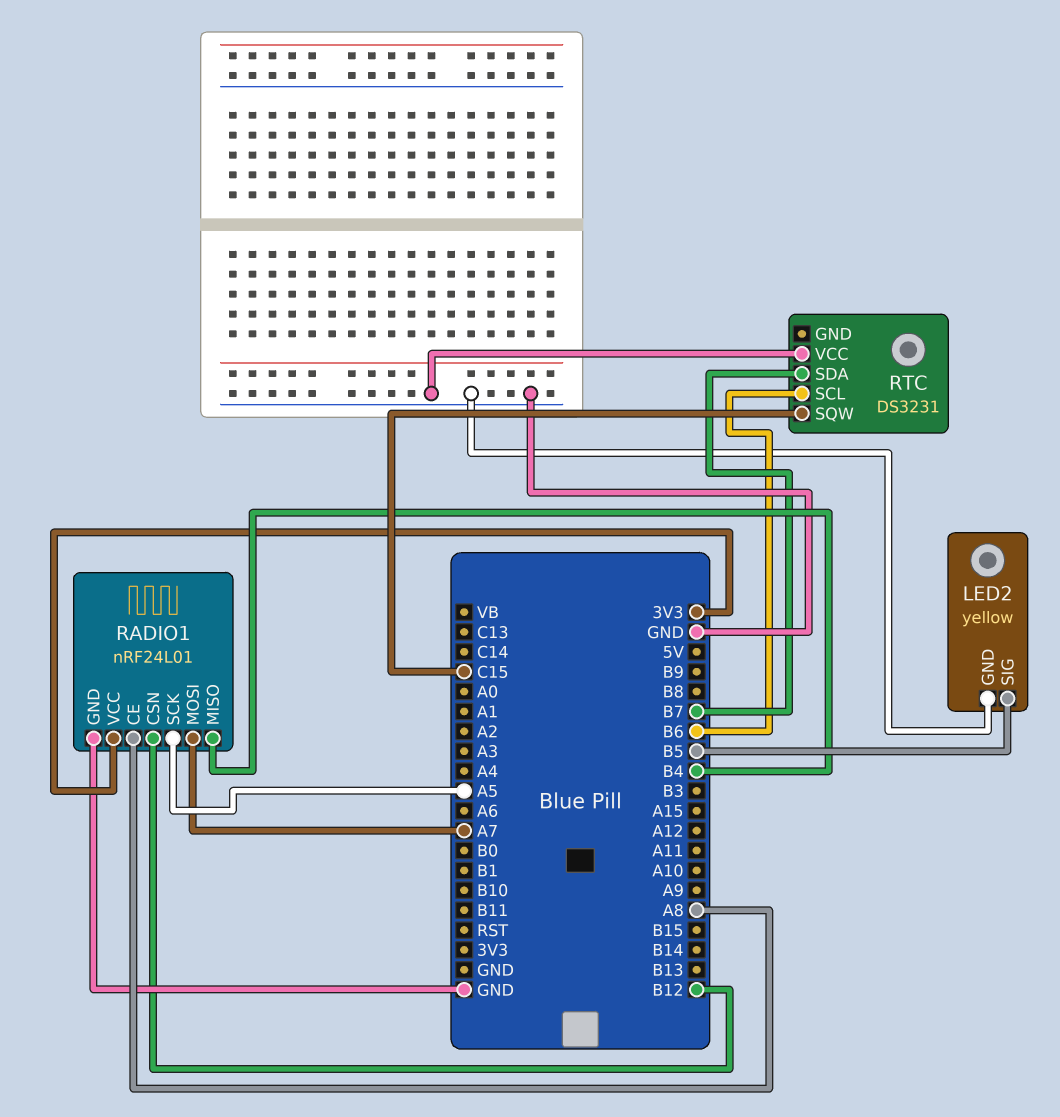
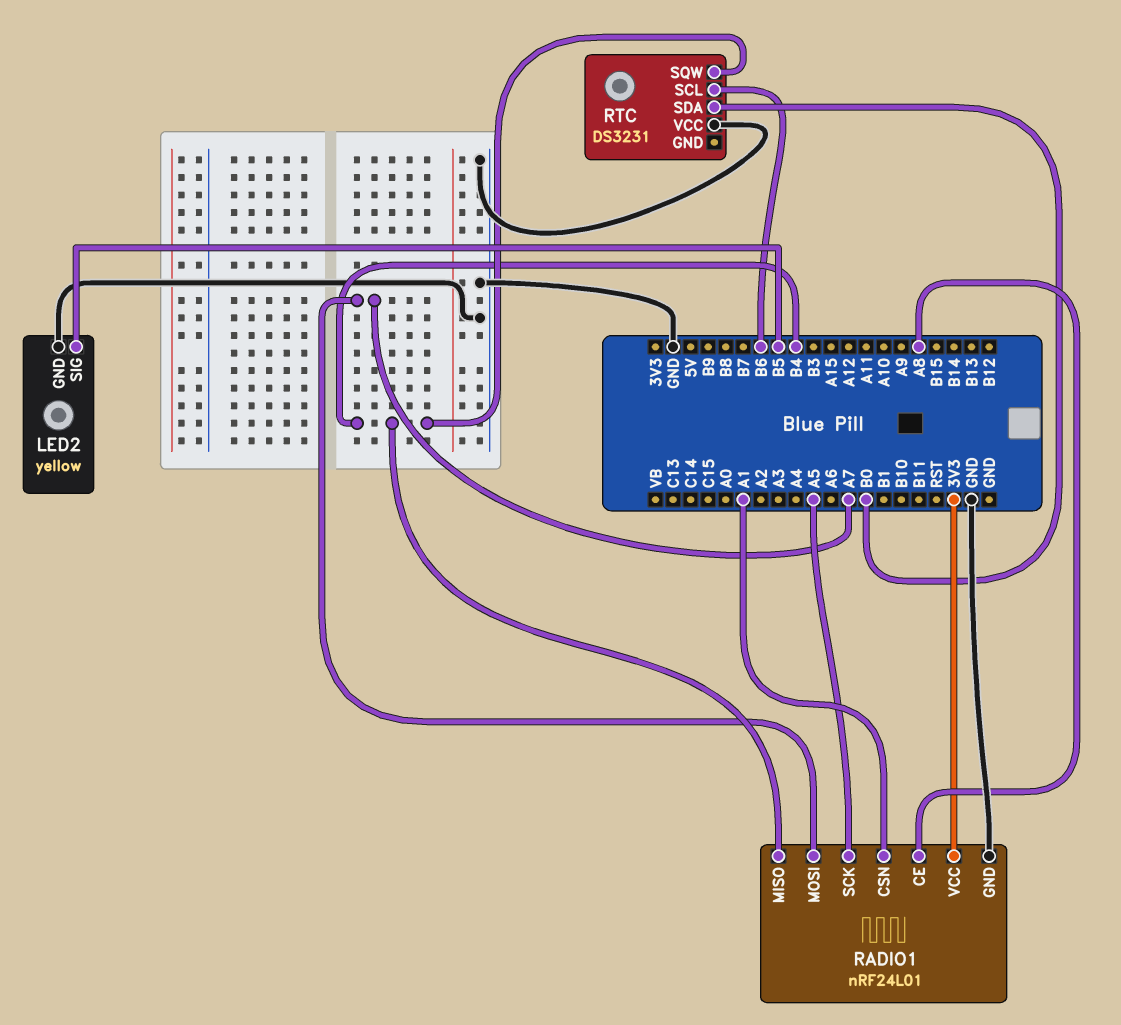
RADIO1 pin CSN: B12 -> A1
RTC pin SDA: B7 -> B0
RTC pin SQW: C15 -> B4

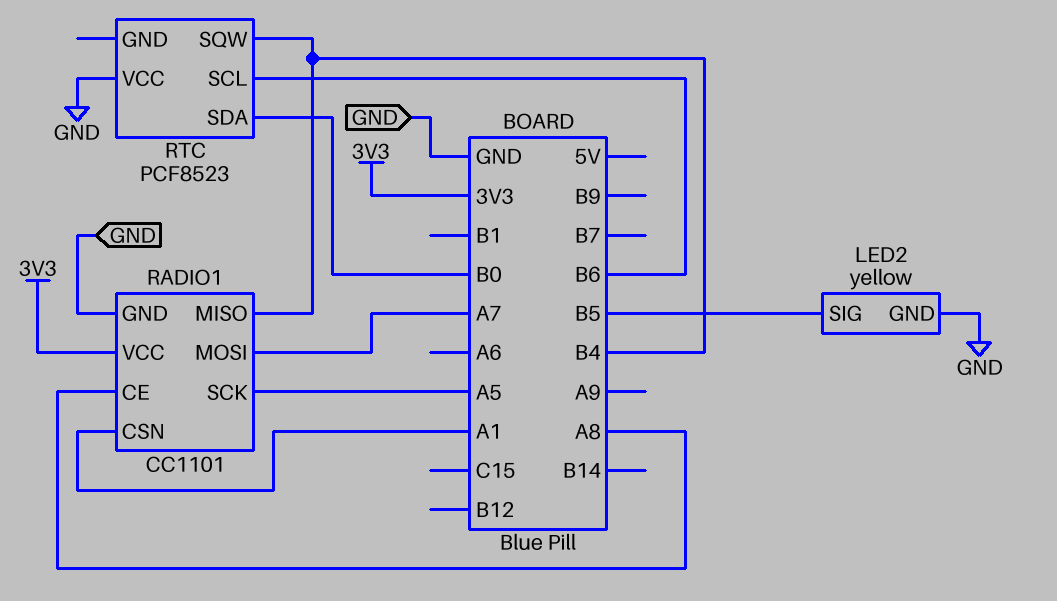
RADIO1: nRF24L01 -> CC1101
RTC: DS3231 -> PCF8523

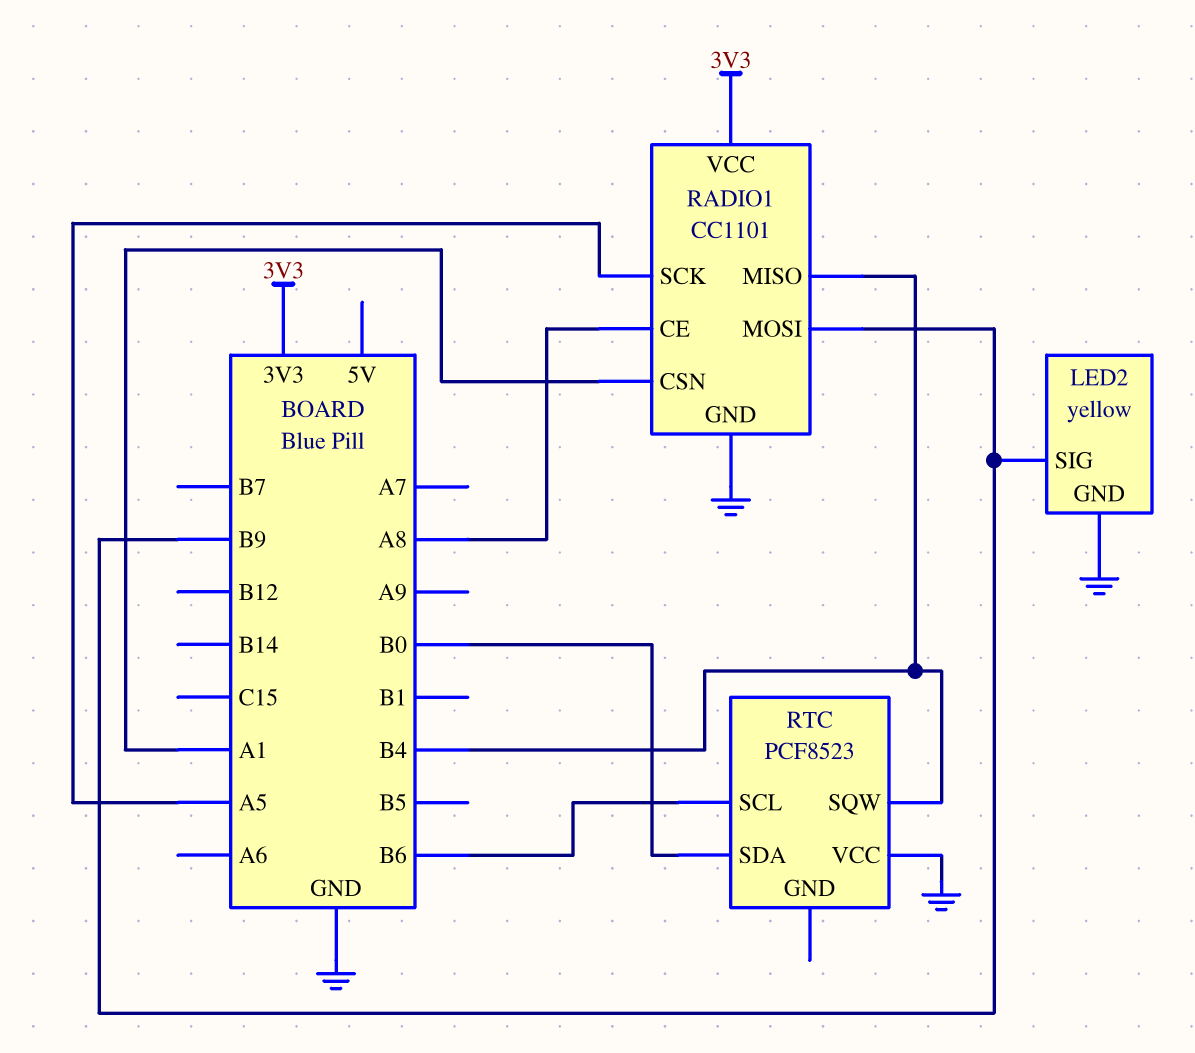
LED2 pin SIG: B5 -> B9
RADIO1 pin MOSI: A7 -> B9

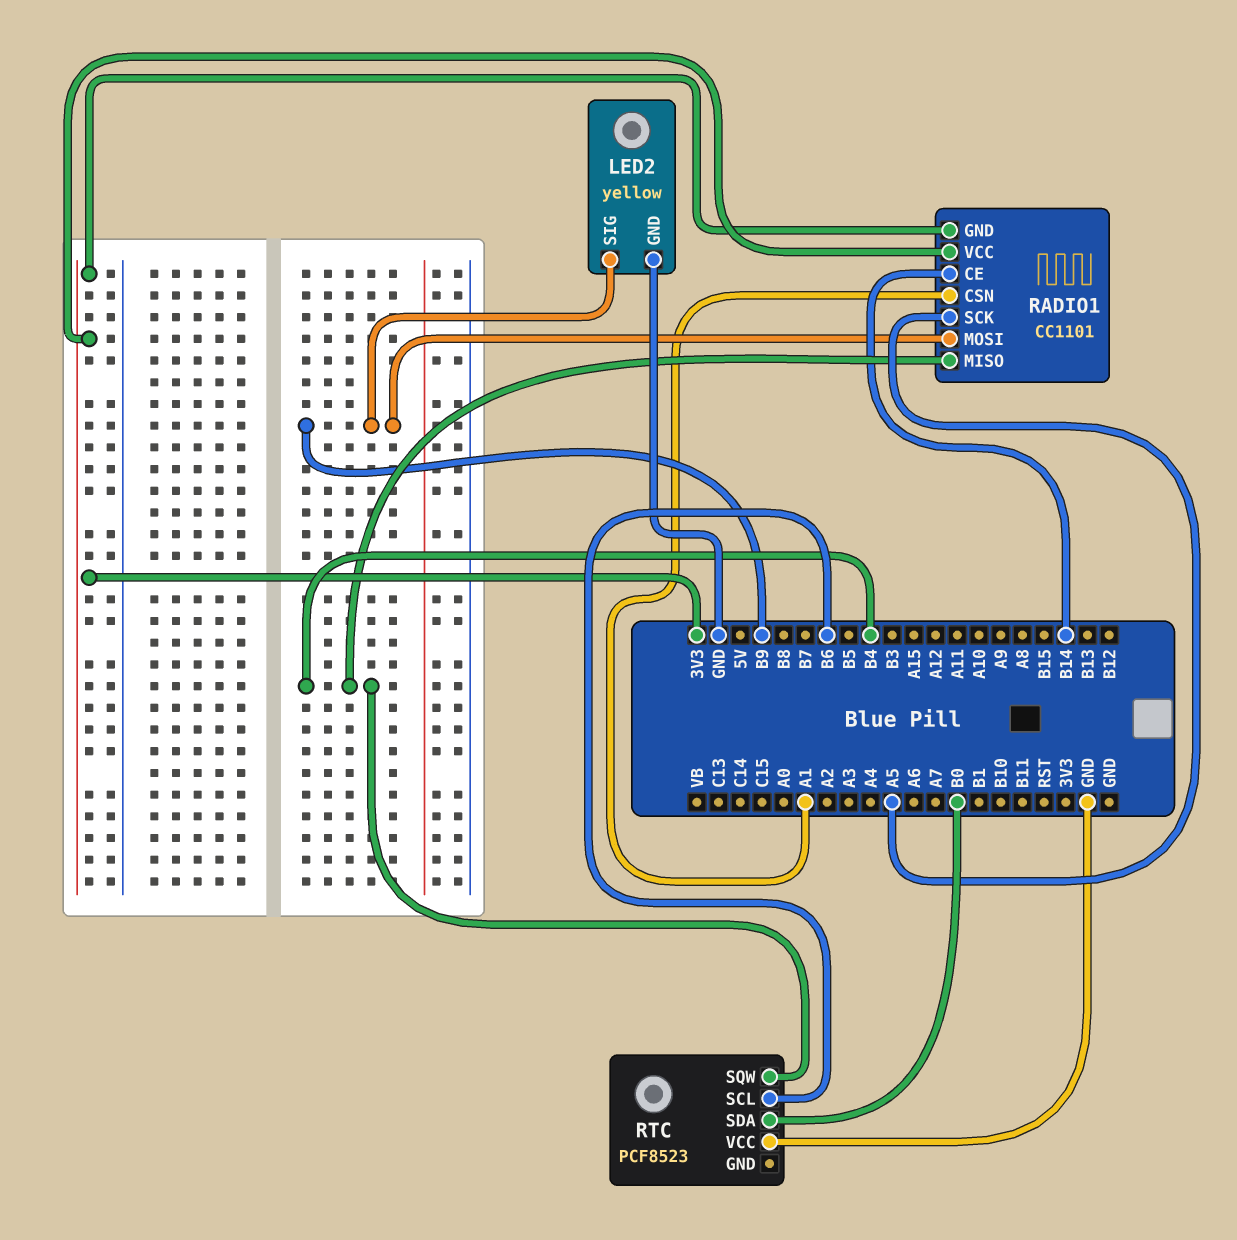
RADIO1 pin CE: A8 -> B14
RADIO1 pin GND: GND -> 3V3

